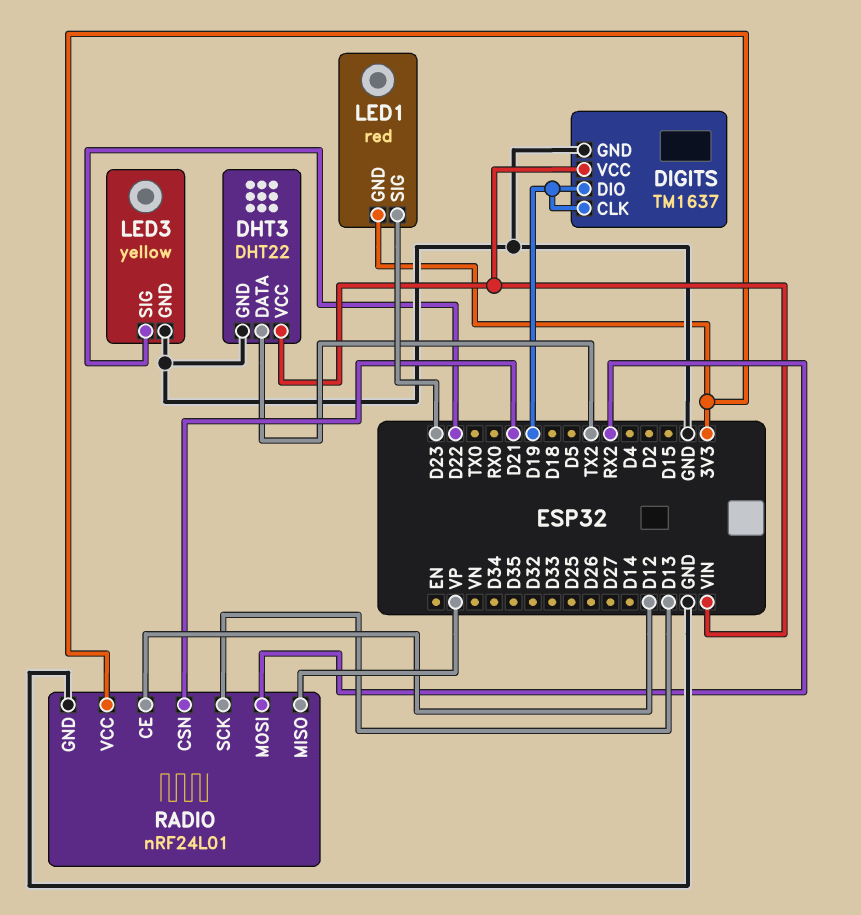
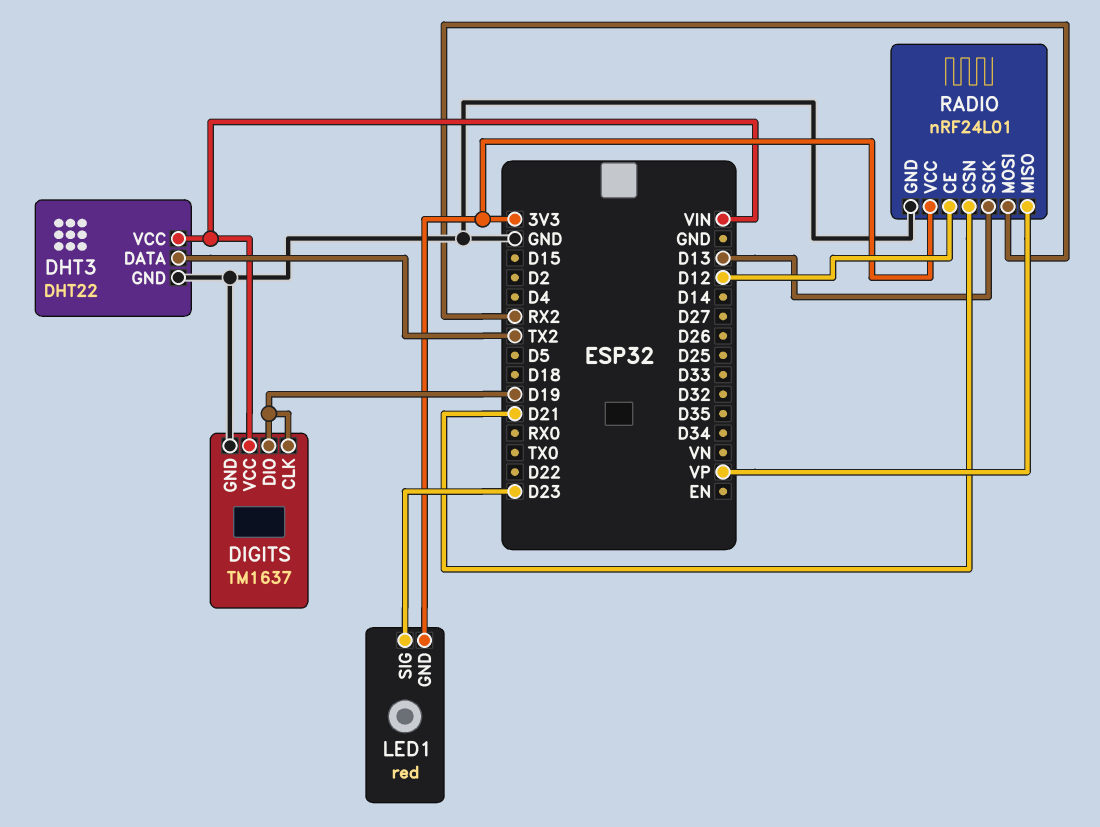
LED3: yellow -> none
LED3 pin GND: GND -> none
LED3 pin SIG: D22 -> none

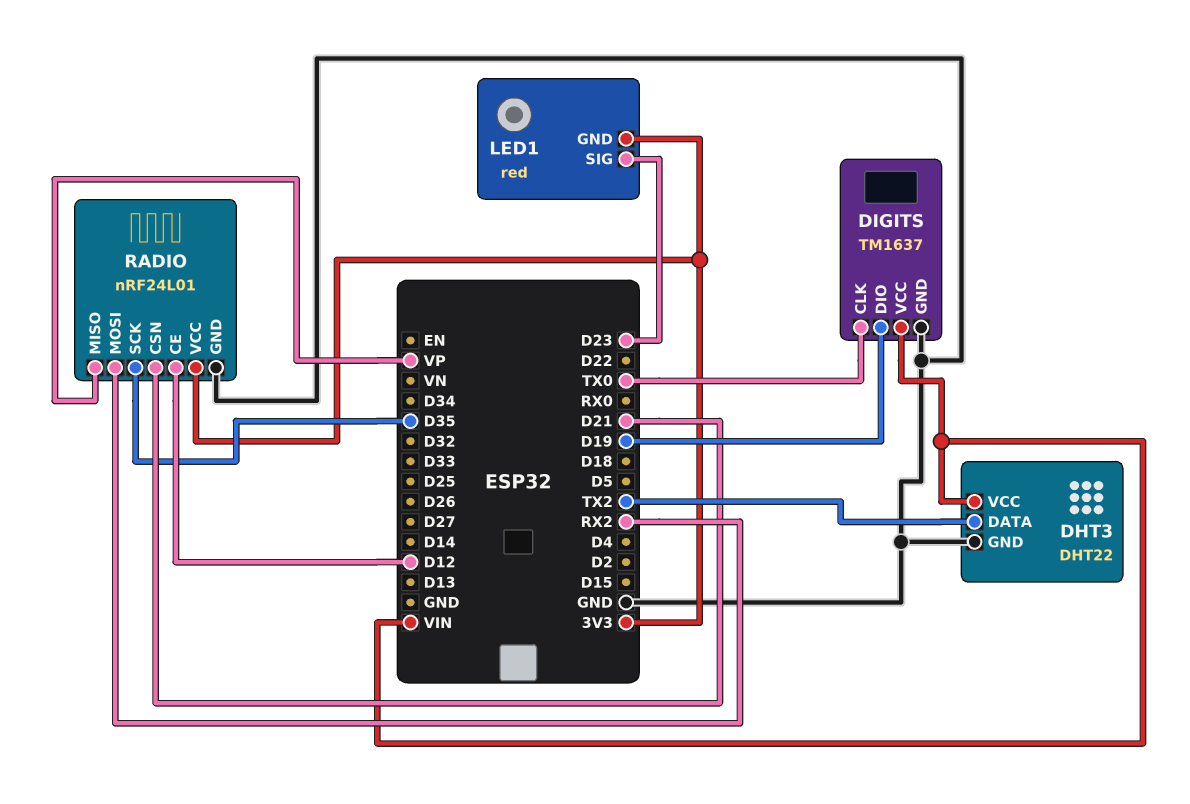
DIGITS pin CLK: D19 -> TX0
RADIO pin SCK: D13 -> D35

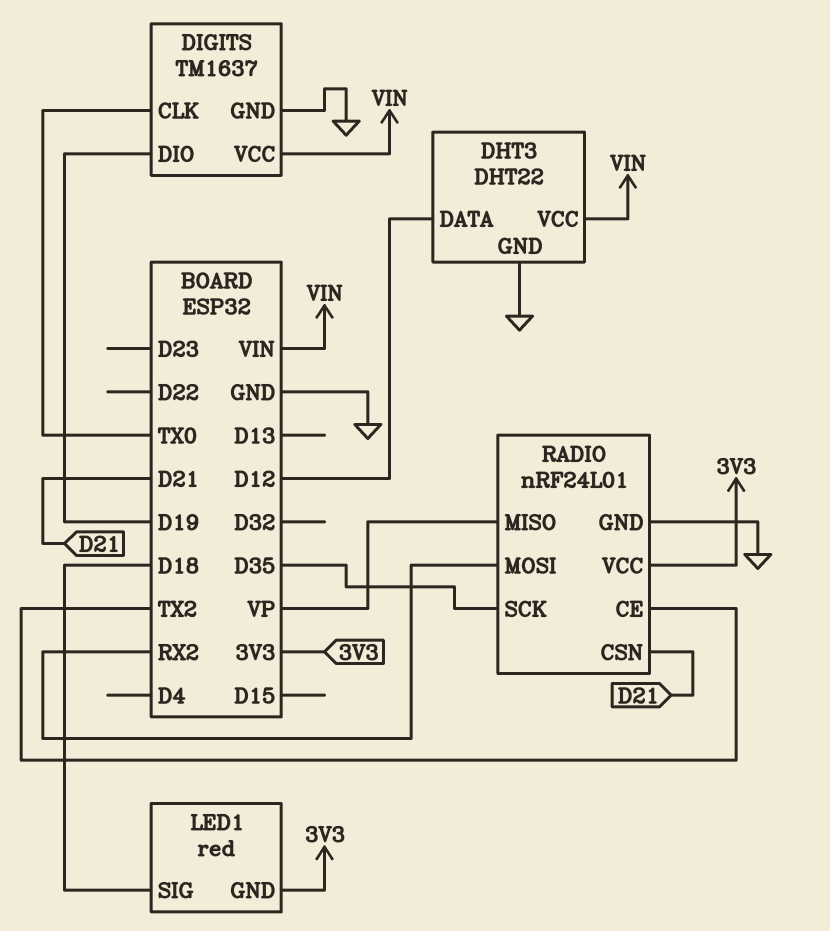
DHT3 pin DATA: TX2 -> D12
LED1 pin SIG: D23 -> D18
RADIO pin CE: D12 -> TX2

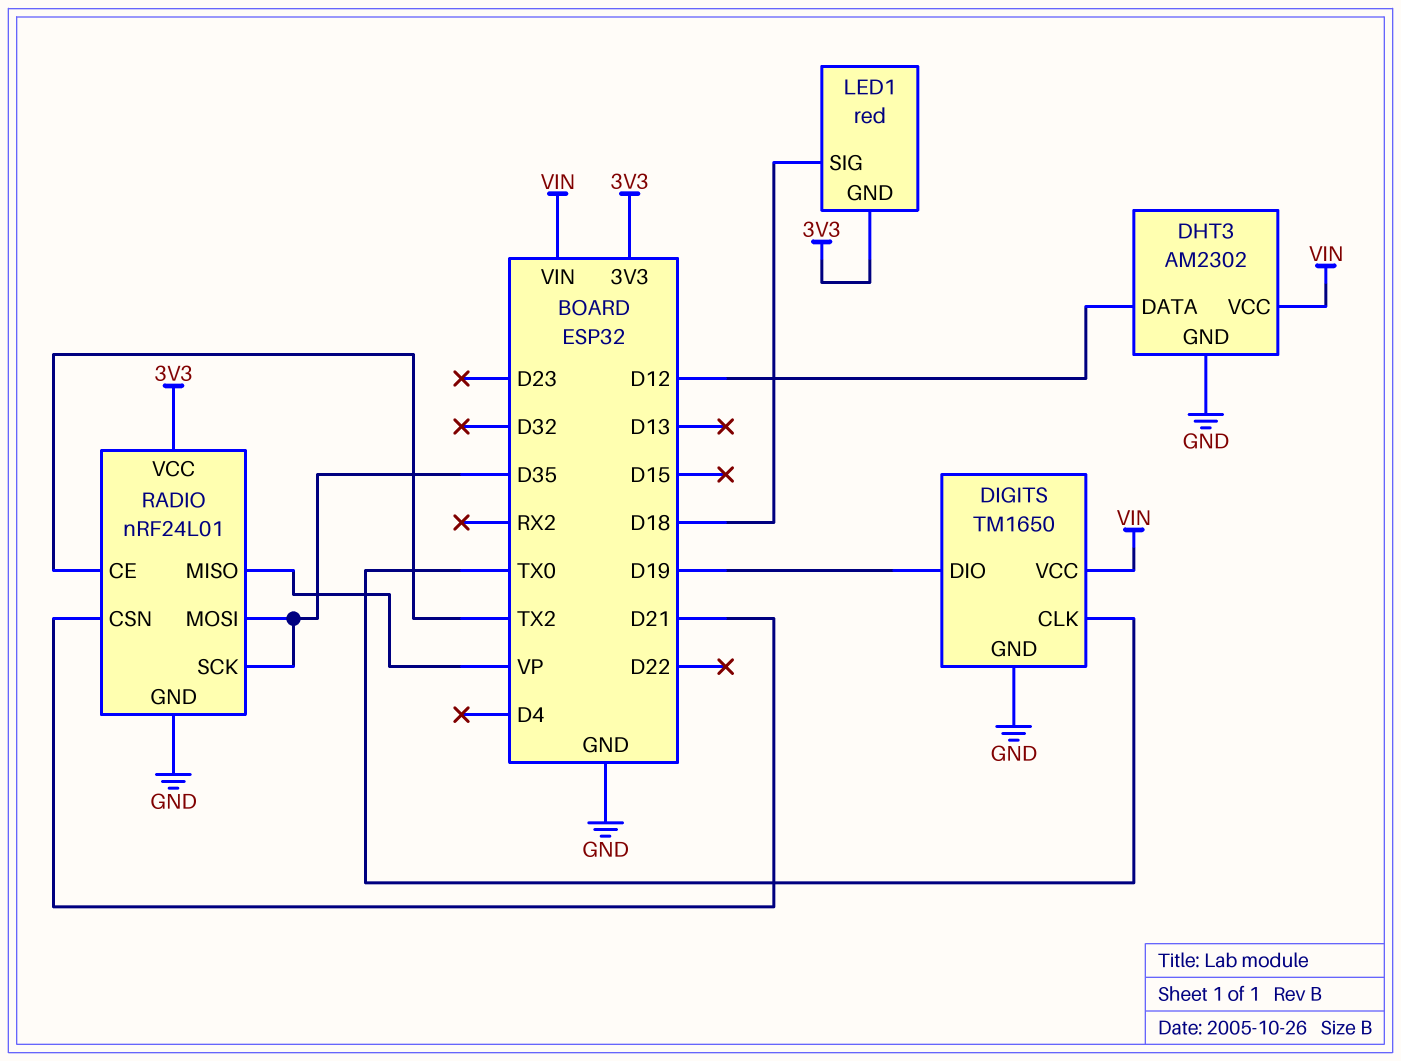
DHT3: DHT22 -> AM2302
DIGITS: TM1637 -> TM1650
RADIO pin MOSI: RX2 -> D35

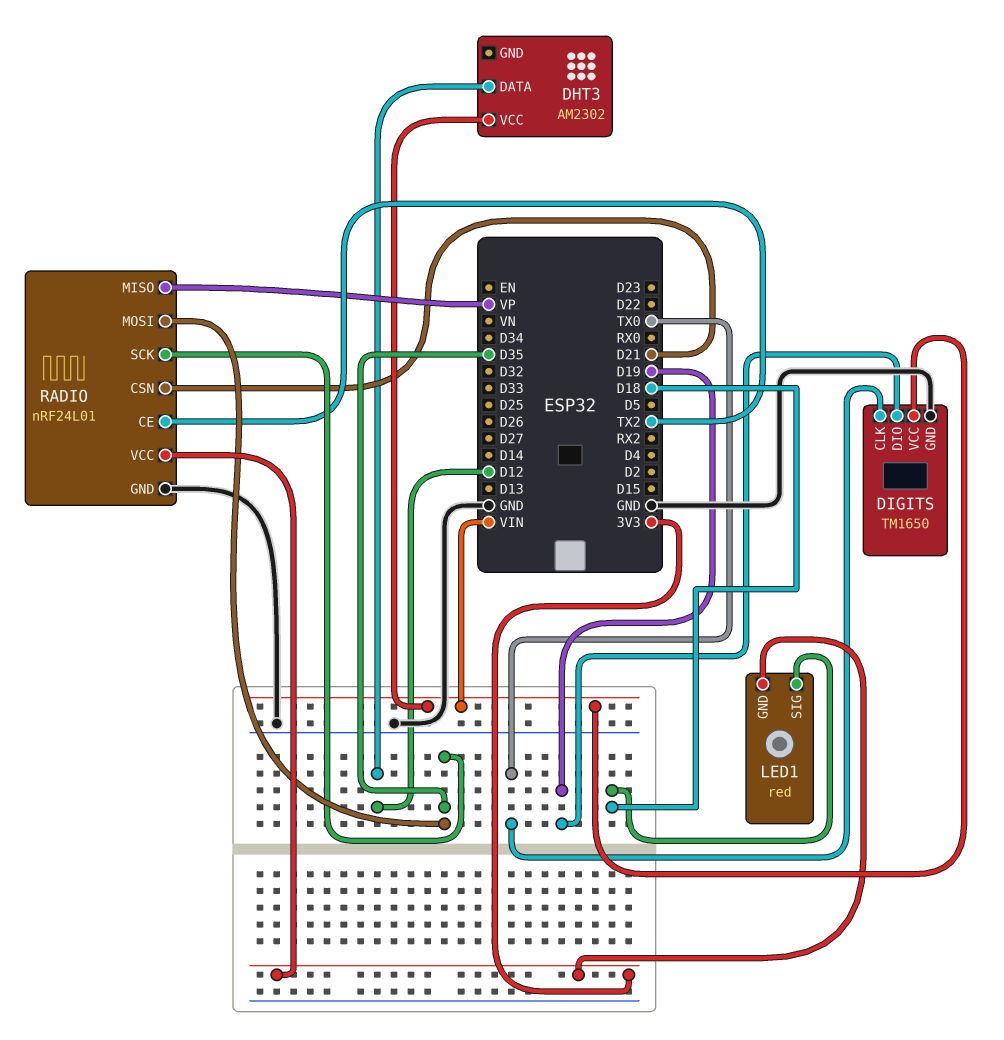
DHT3 pin GND: GND -> none

